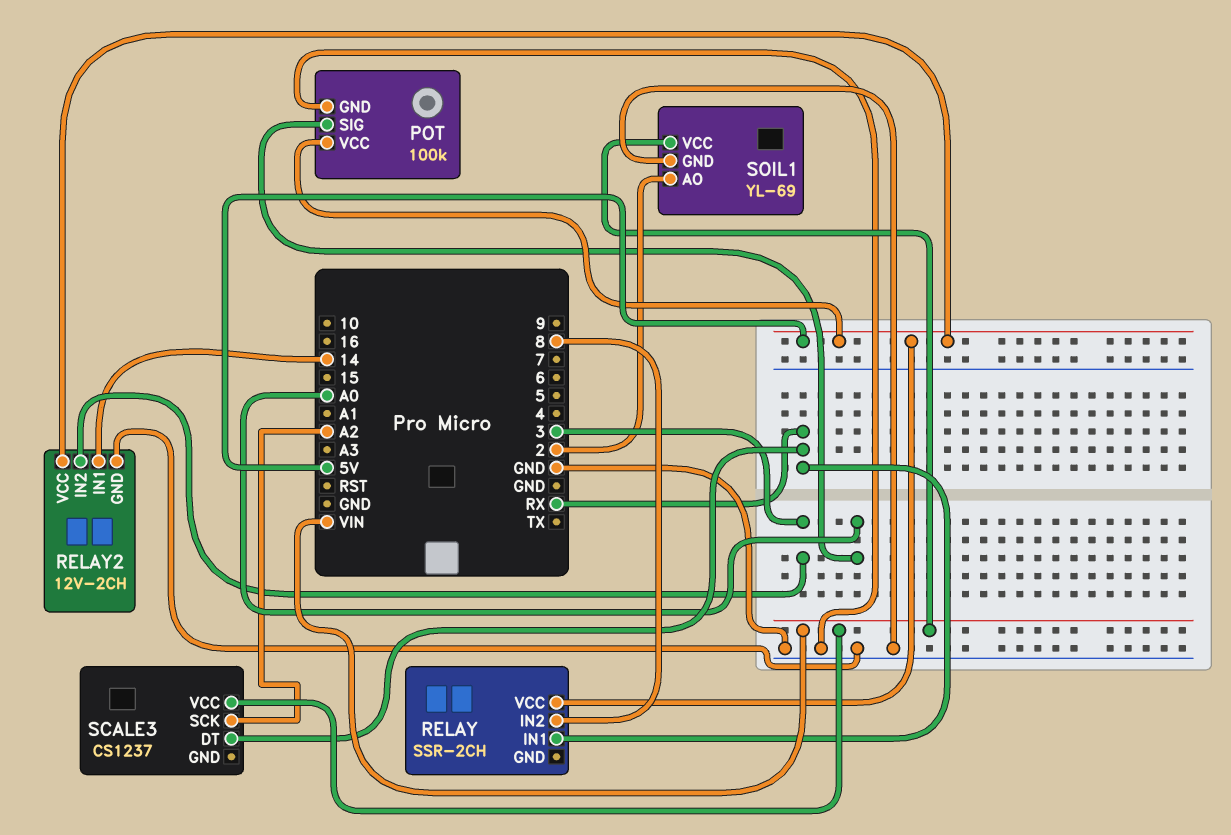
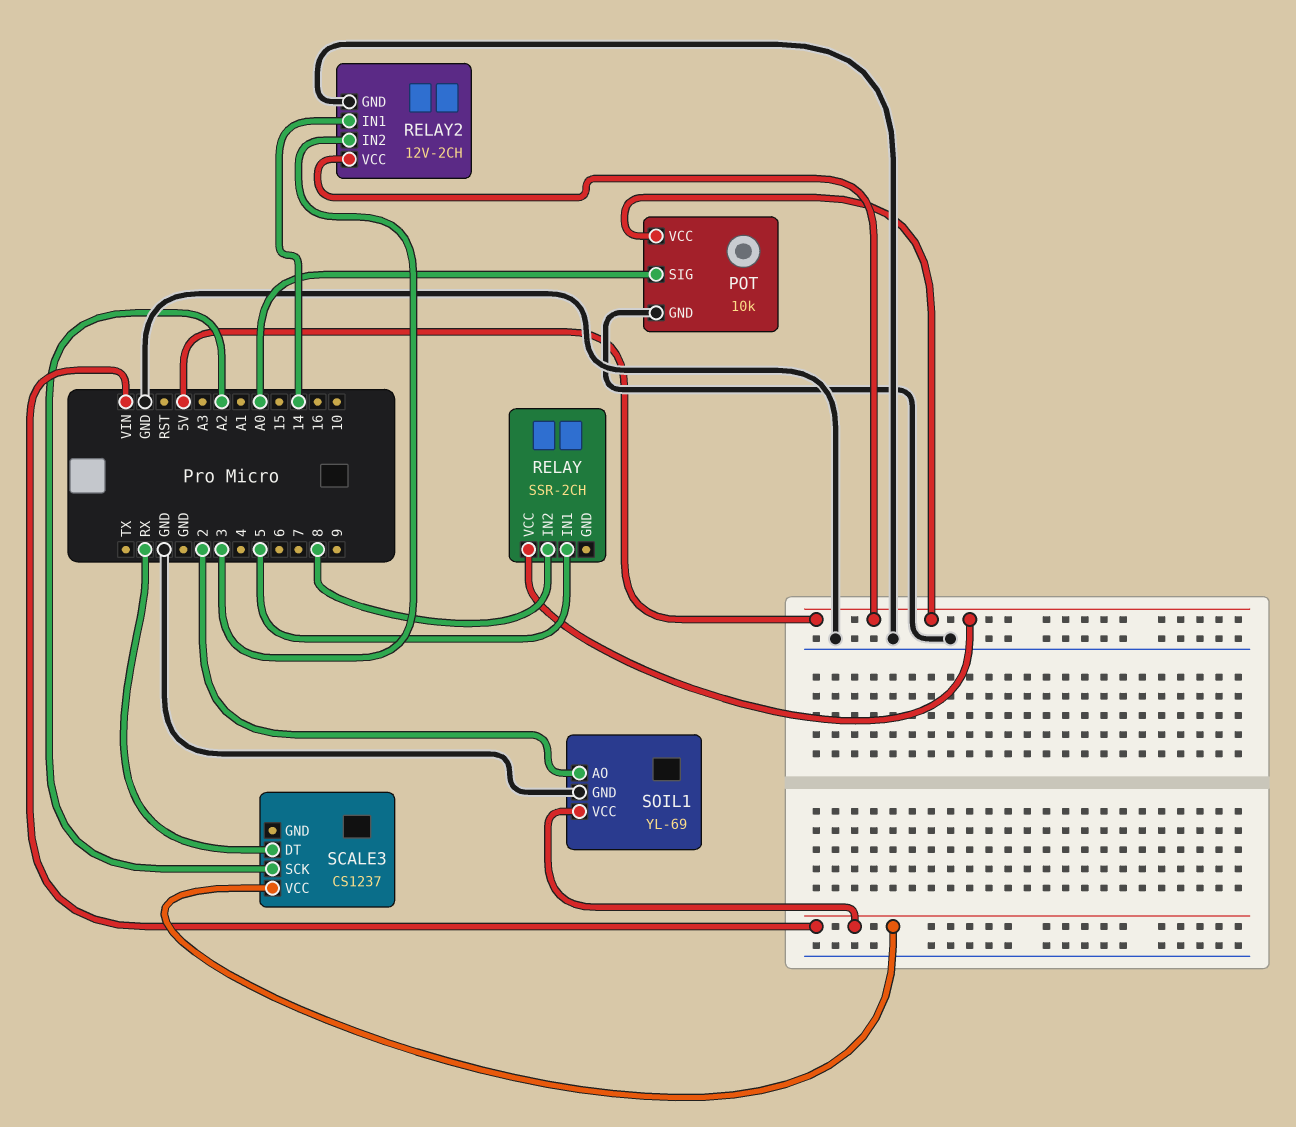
POT: 100k -> 10k
RELAY pin IN1: RX -> 5

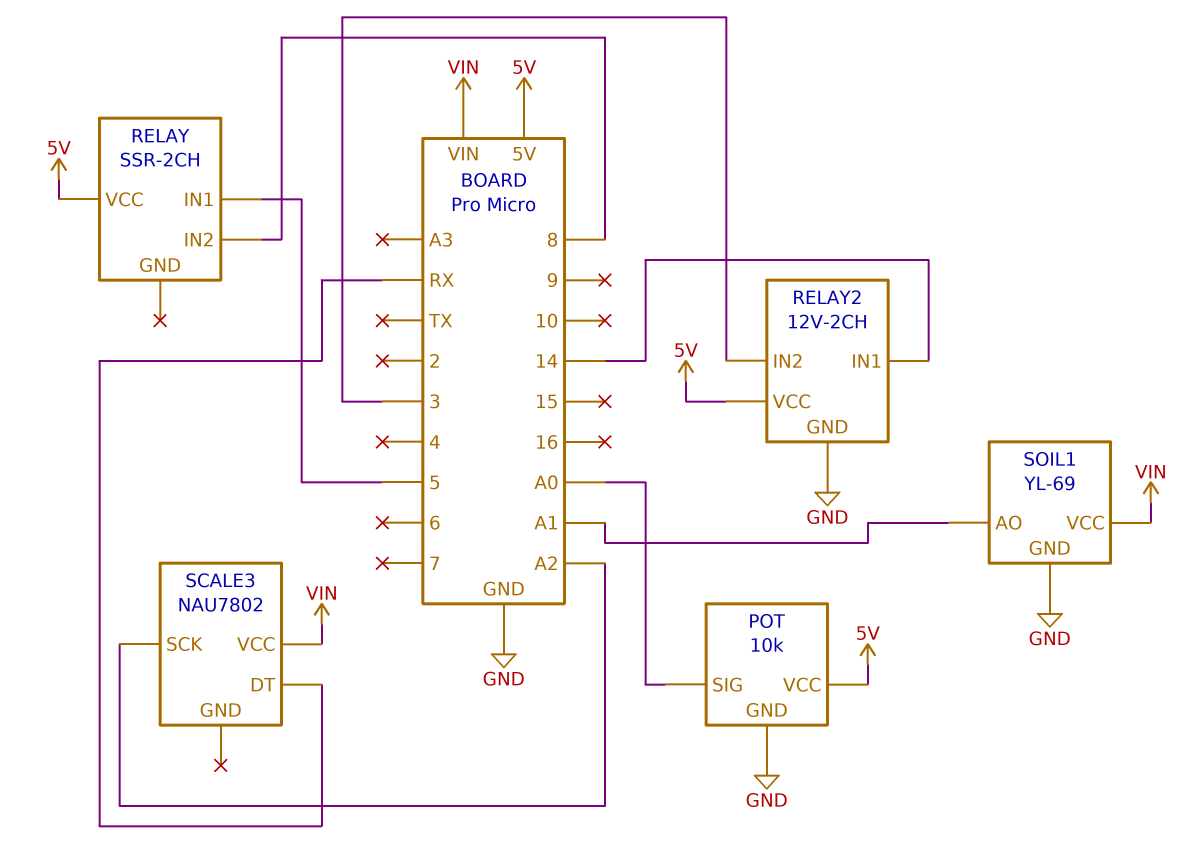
SCALE3: CS1237 -> NAU7802
SOIL1 pin AO: 2 -> A1

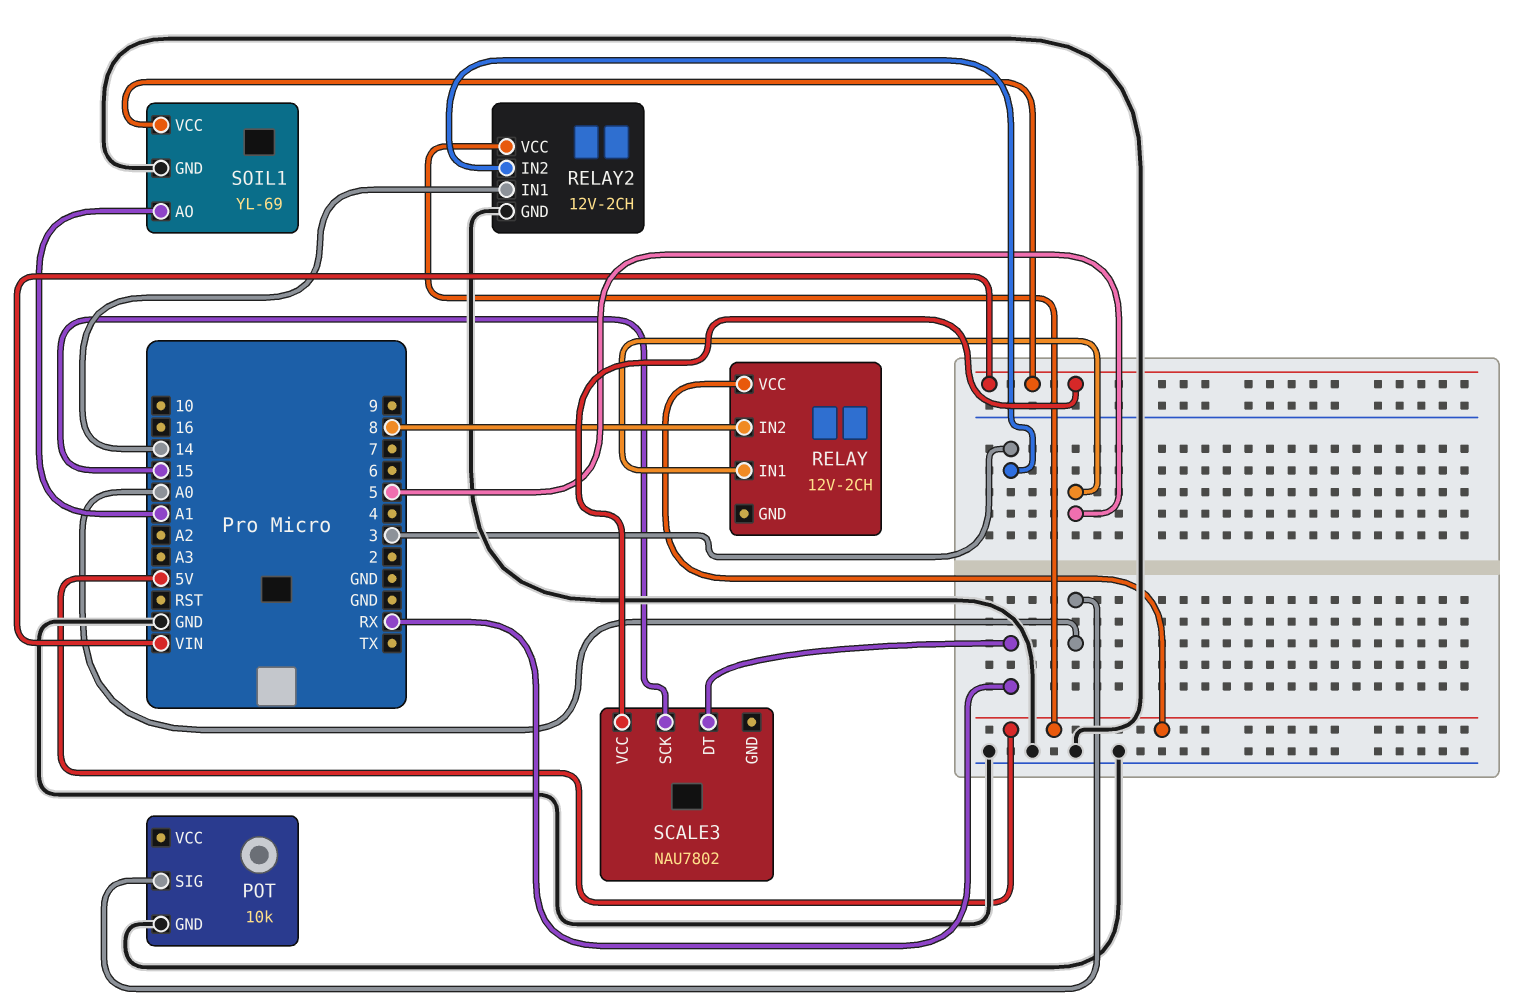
POT pin VCC: 5V -> none
RELAY: SSR-2CH -> 12V-2CH
SCALE3 pin SCK: A2 -> 15

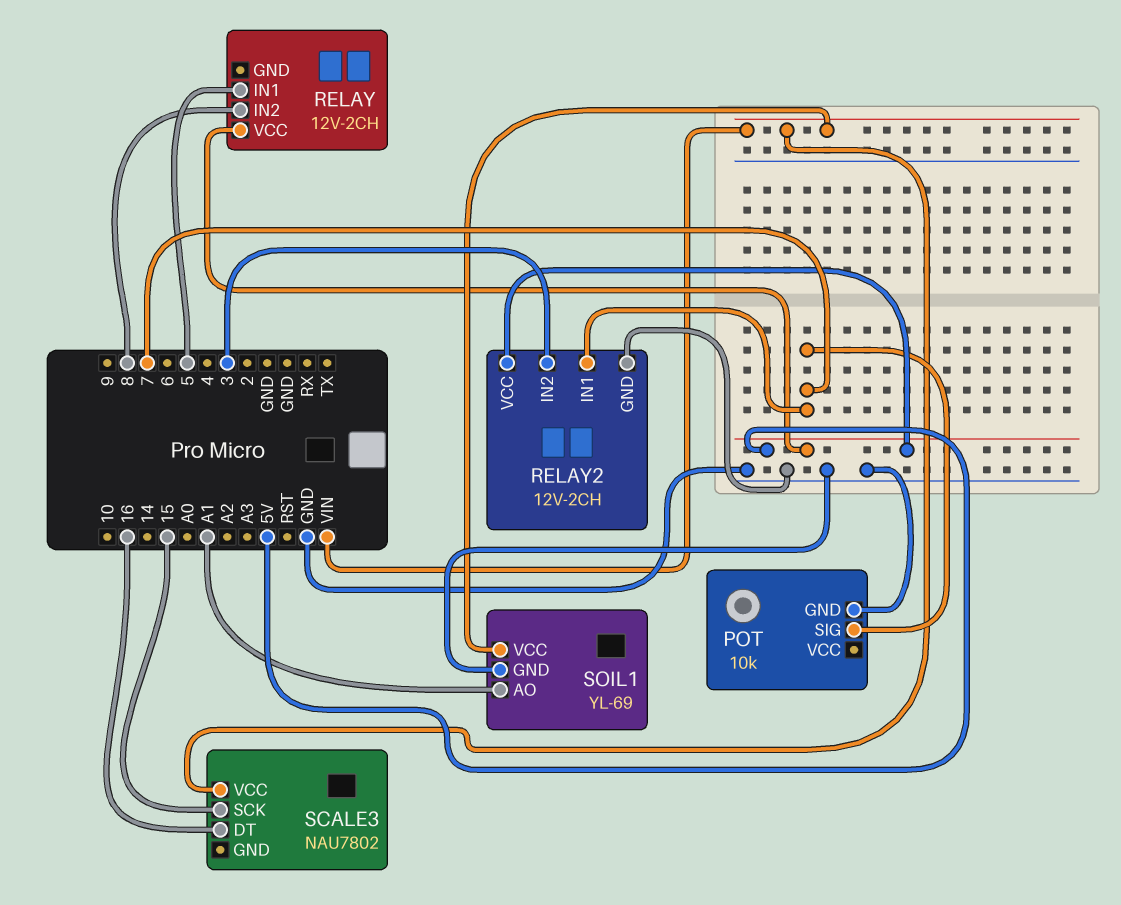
POT pin SIG: A0 -> 7
RELAY2 pin IN1: 14 -> 7
SCALE3 pin DT: RX -> 16

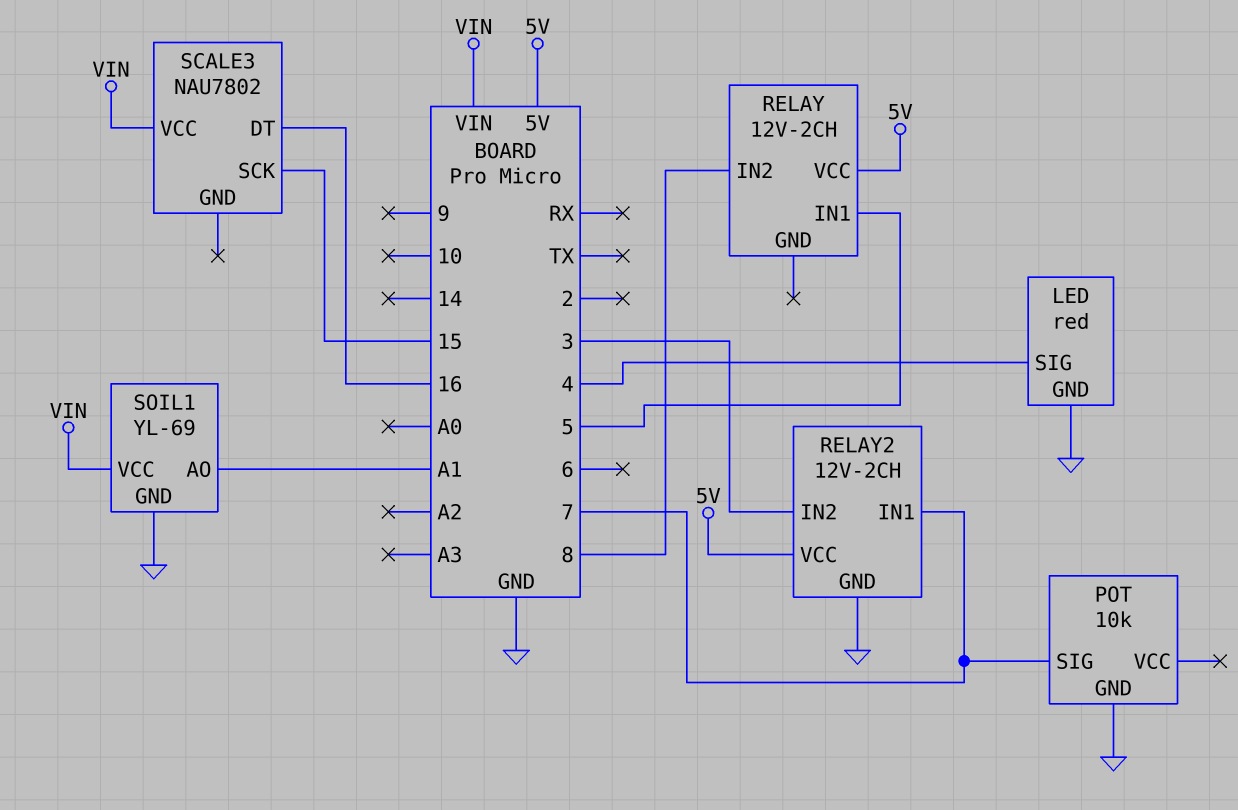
LED: none -> red
LED pin GND: none -> GND
LED pin SIG: none -> 4

